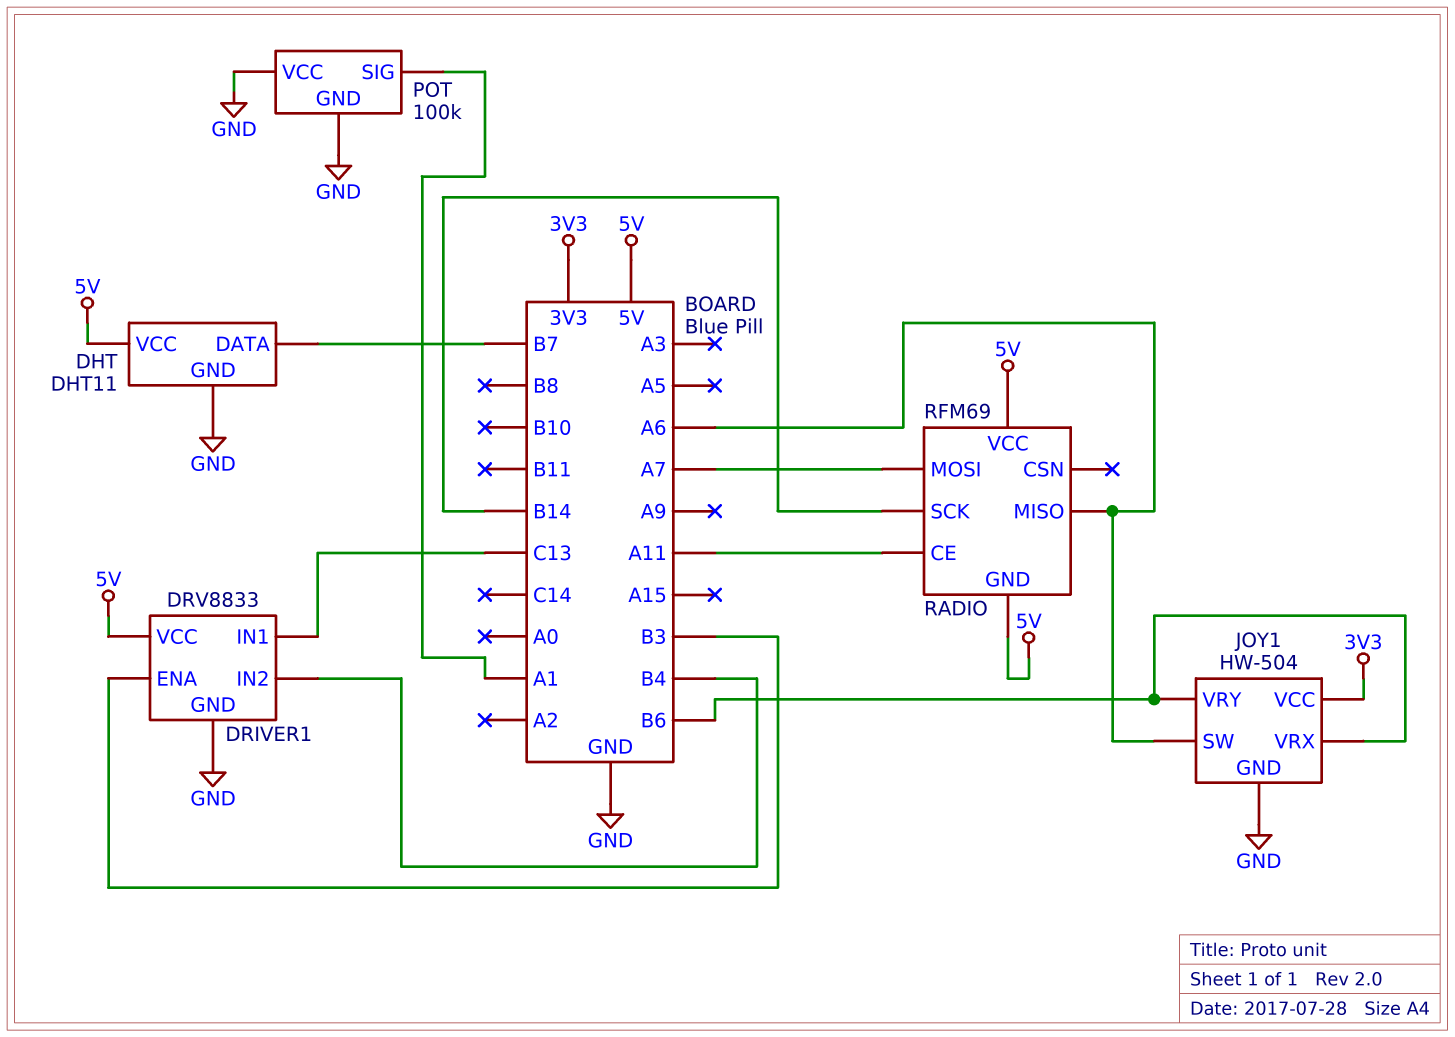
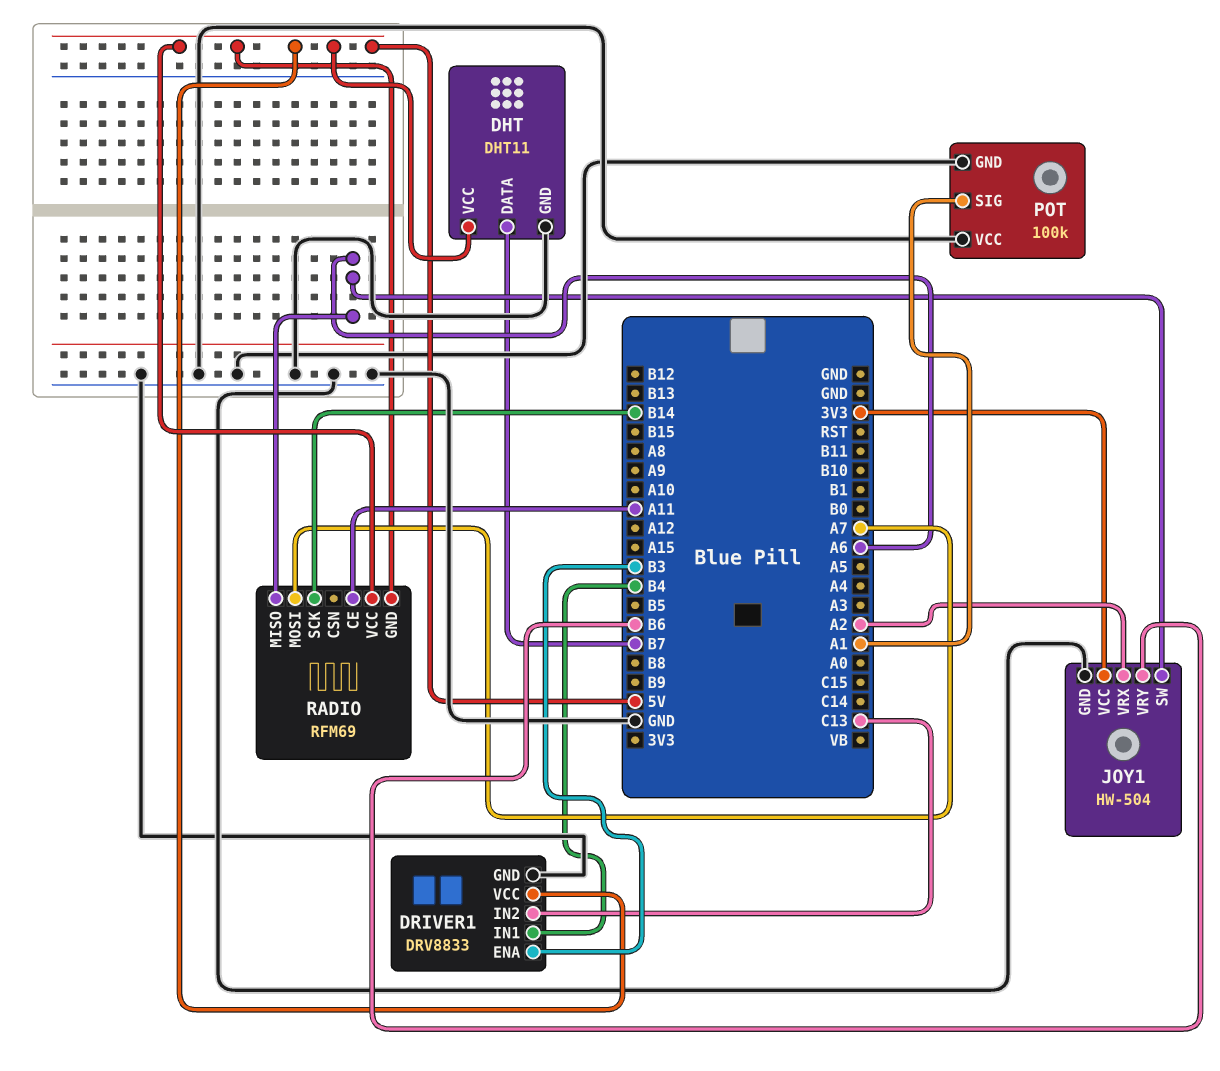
DRIVER1 pin IN1: C13 -> B4
DRIVER1 pin IN2: B4 -> C13
JOY1 pin VRX: B6 -> A2

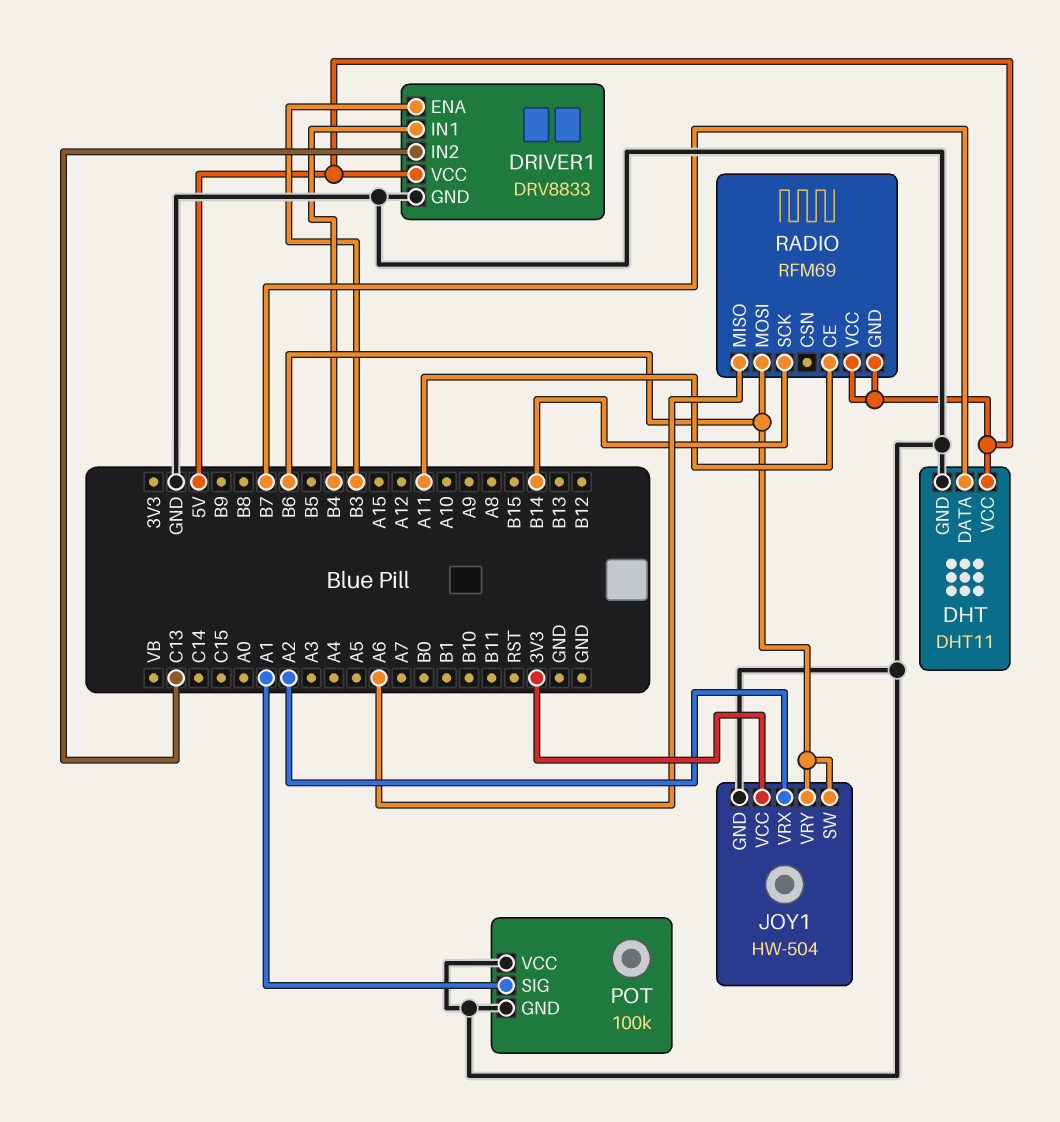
JOY1 pin SW: A6 -> B6
RADIO pin MOSI: A7 -> B6

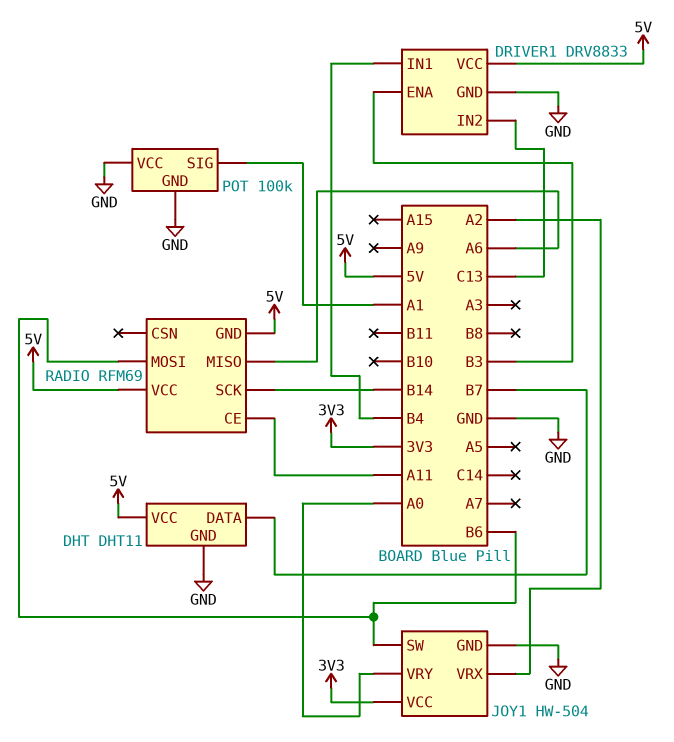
JOY1 pin VRY: B6 -> A0

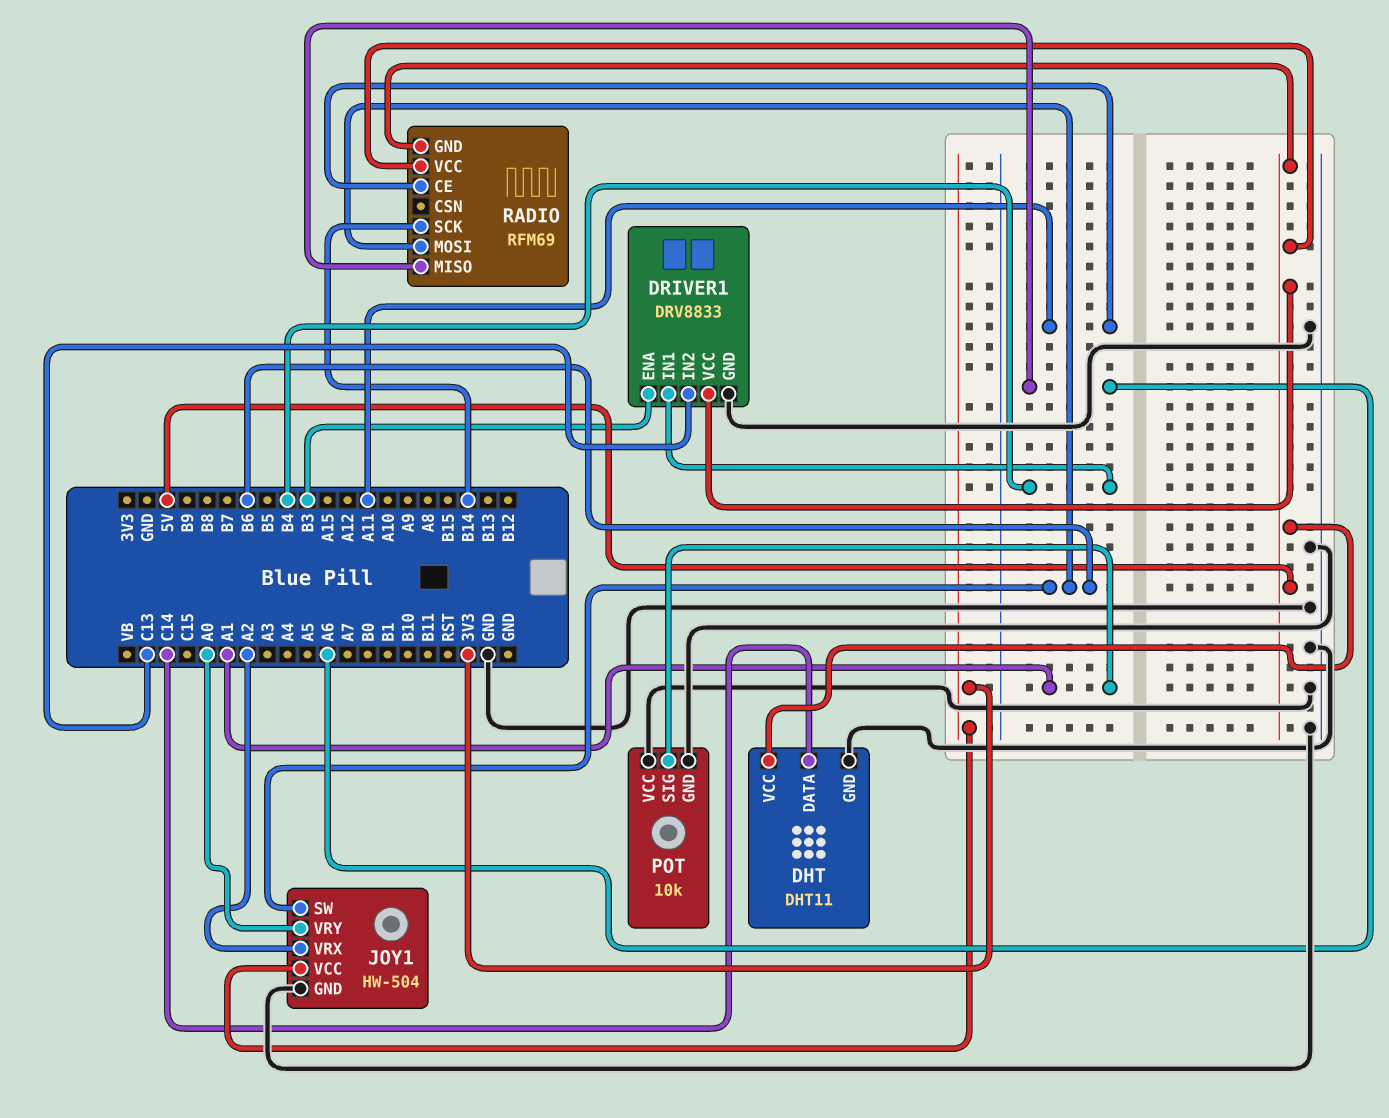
DHT pin DATA: B7 -> C14
POT: 100k -> 10k

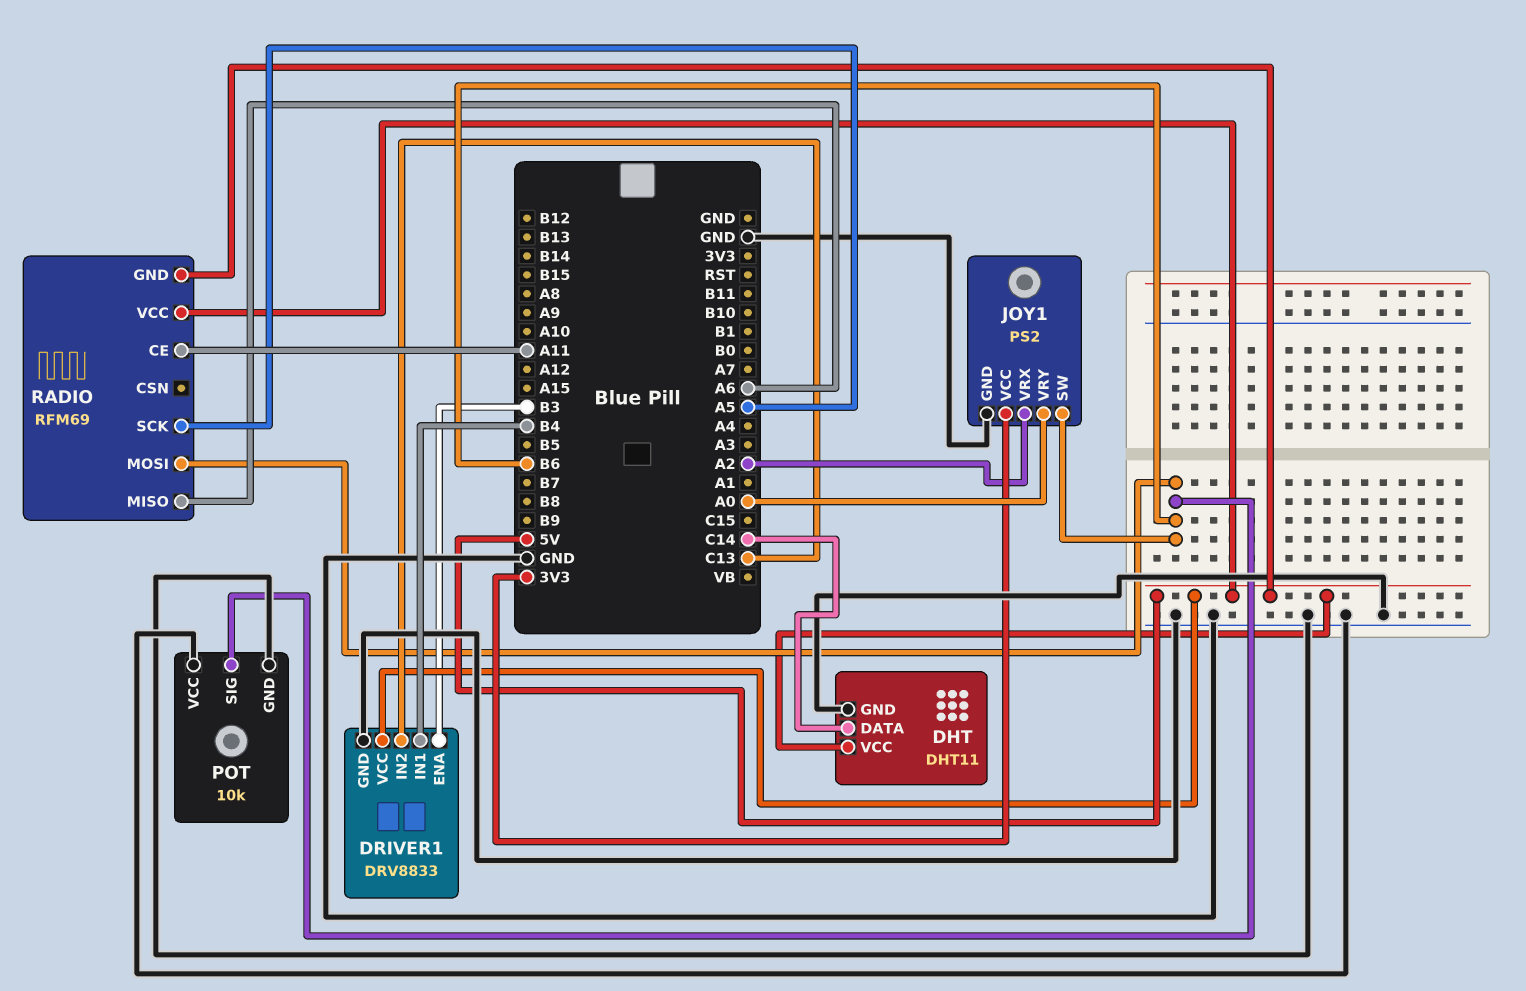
JOY1: HW-504 -> PS2
POT pin SIG: A1 -> B6
RADIO pin SCK: B14 -> A5

